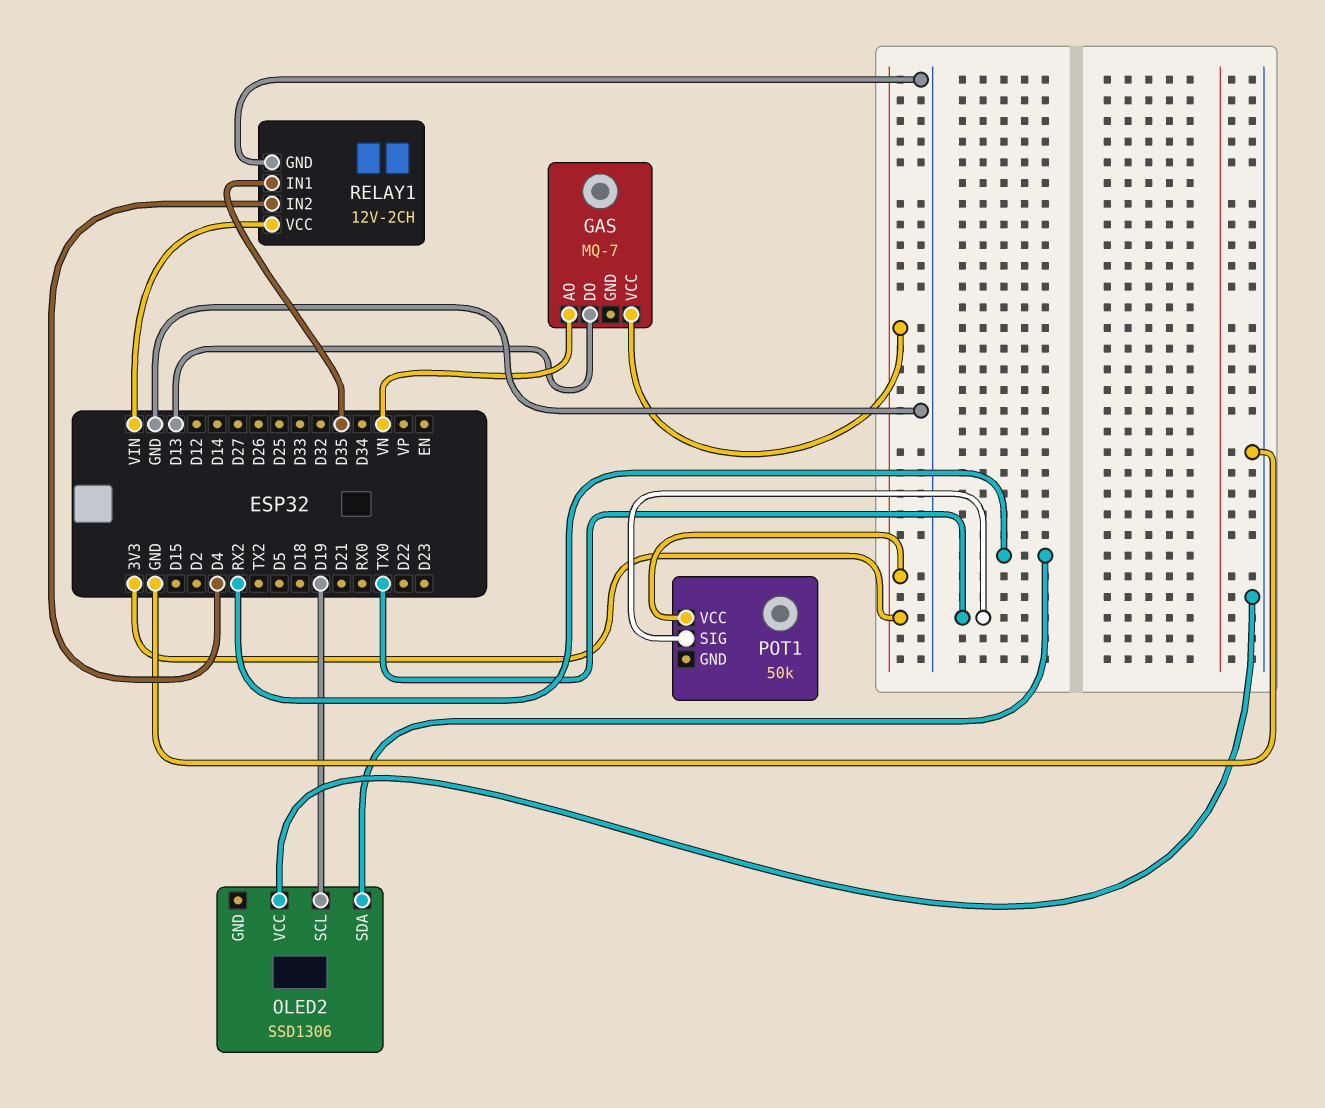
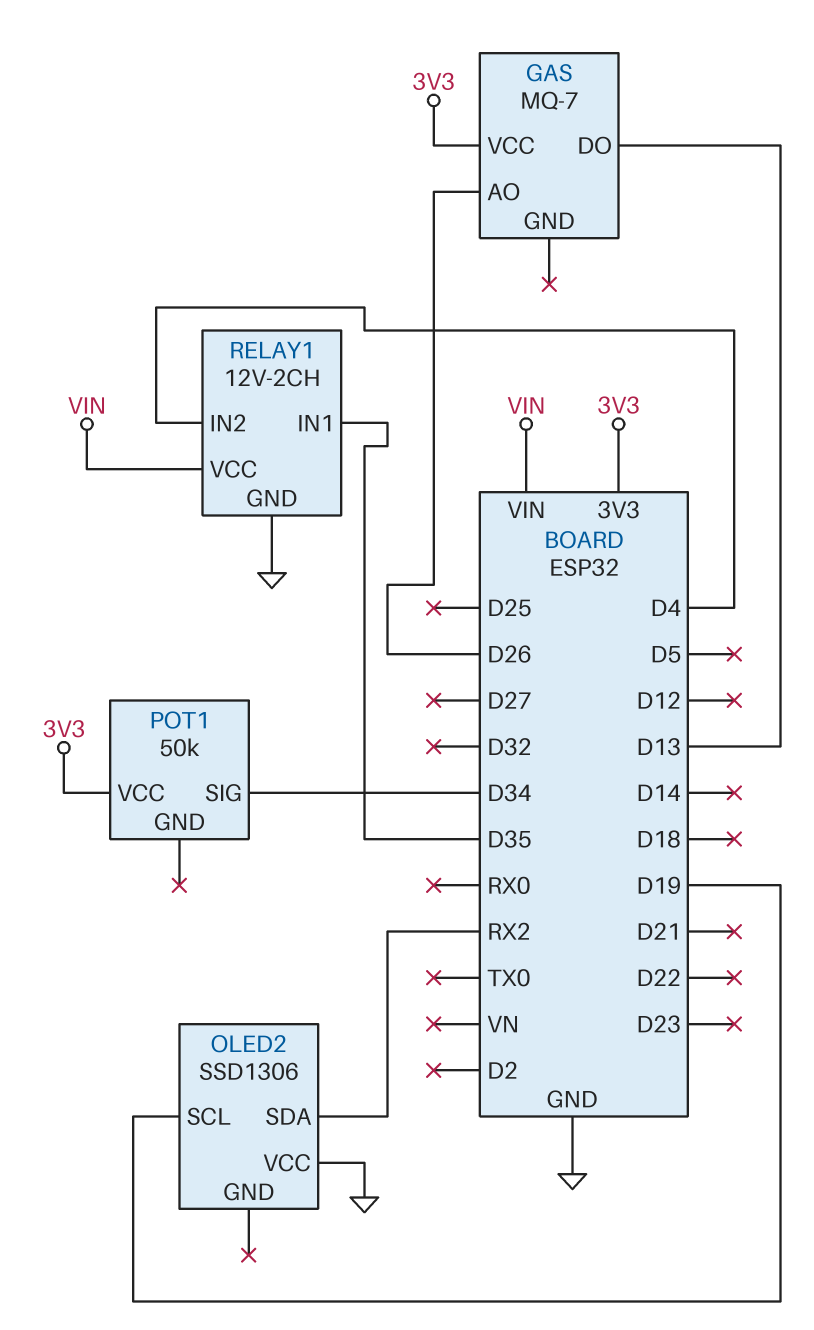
GAS pin AO: VN -> D26
POT1 pin SIG: TX0 -> D34

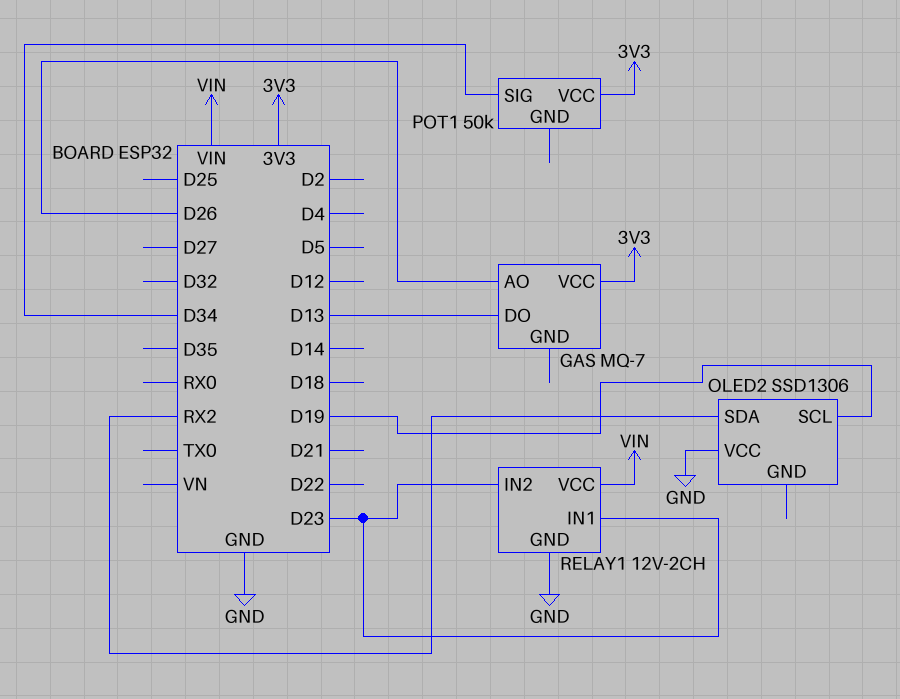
RELAY1 pin IN1: D35 -> D23
RELAY1 pin IN2: D4 -> D23

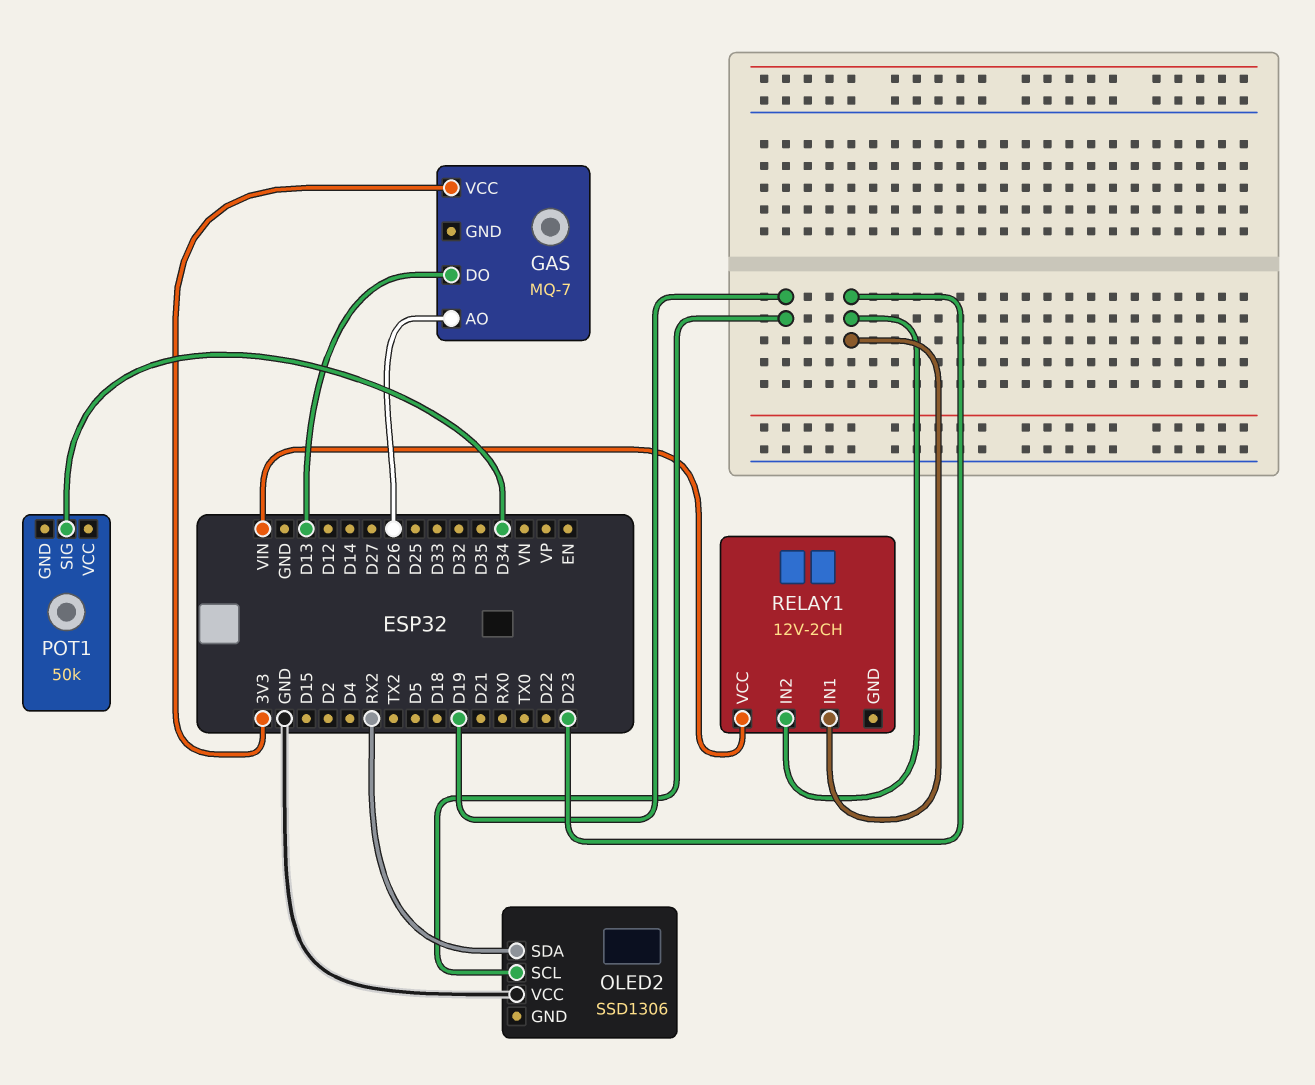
POT1 pin VCC: 3V3 -> none
RELAY1 pin GND: GND -> none

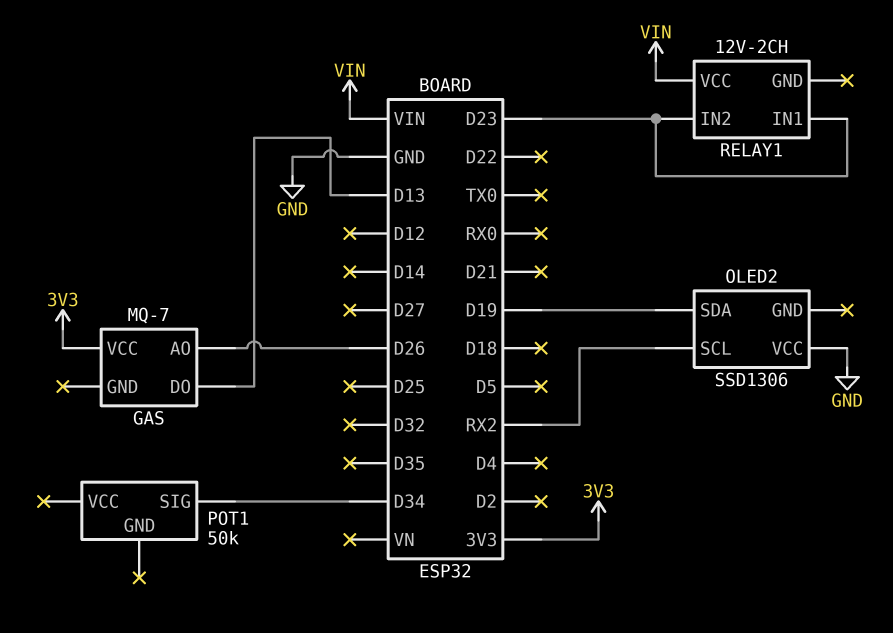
OLED2 pin SCL: D19 -> RX2
OLED2 pin SDA: RX2 -> D19

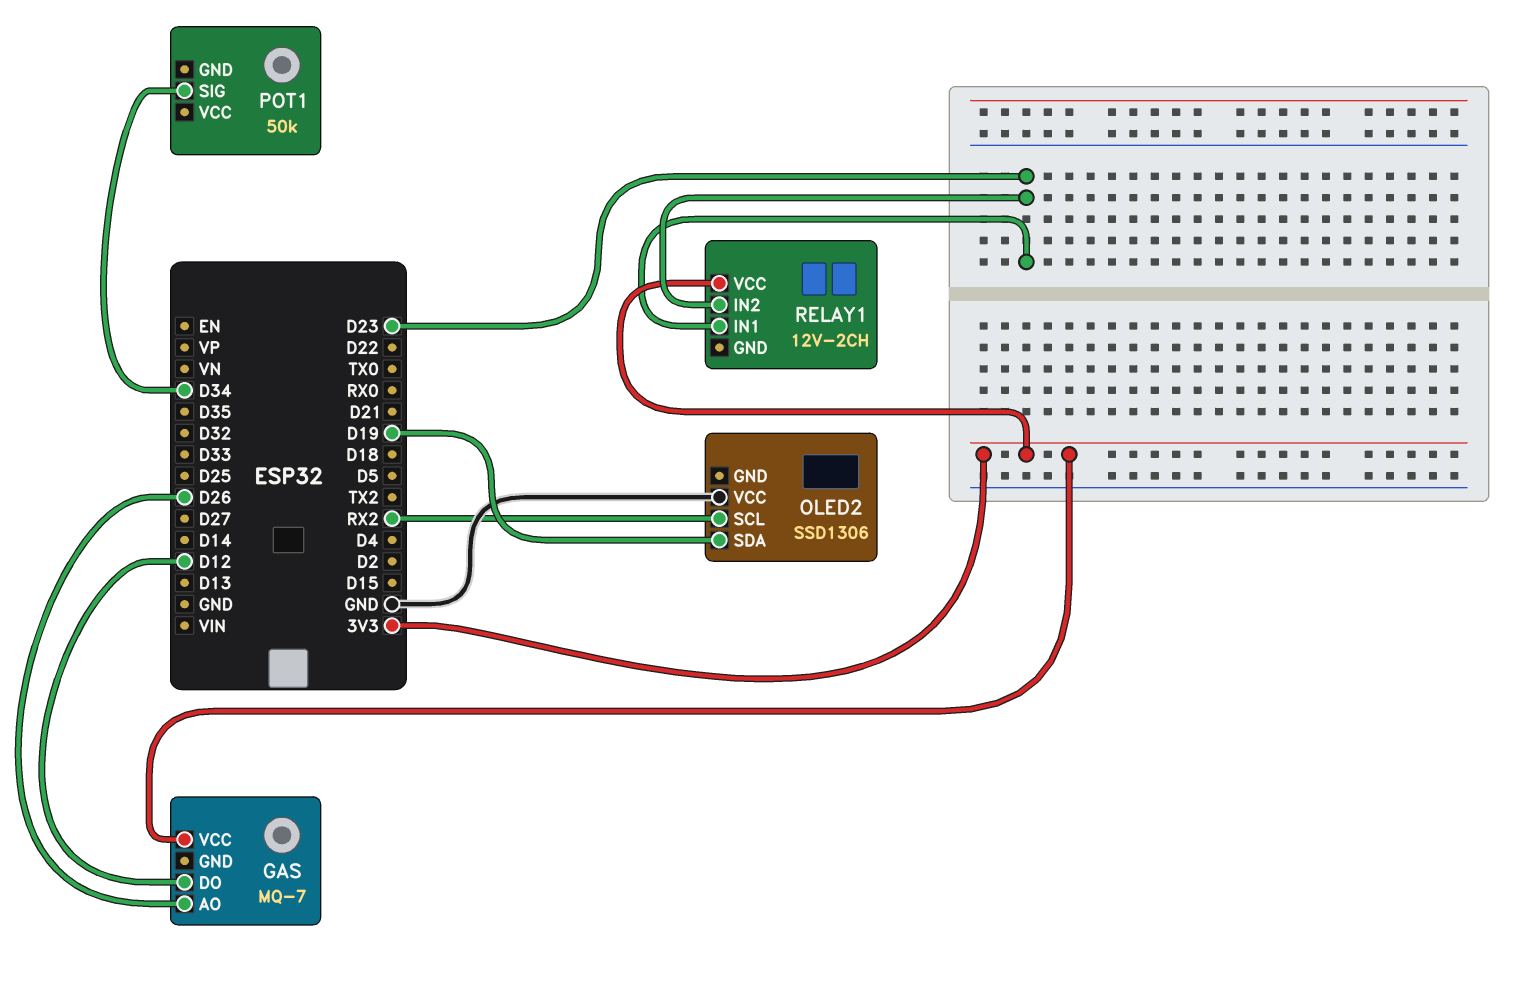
GAS pin DO: D13 -> D12
RELAY1 pin VCC: VIN -> 3V3

